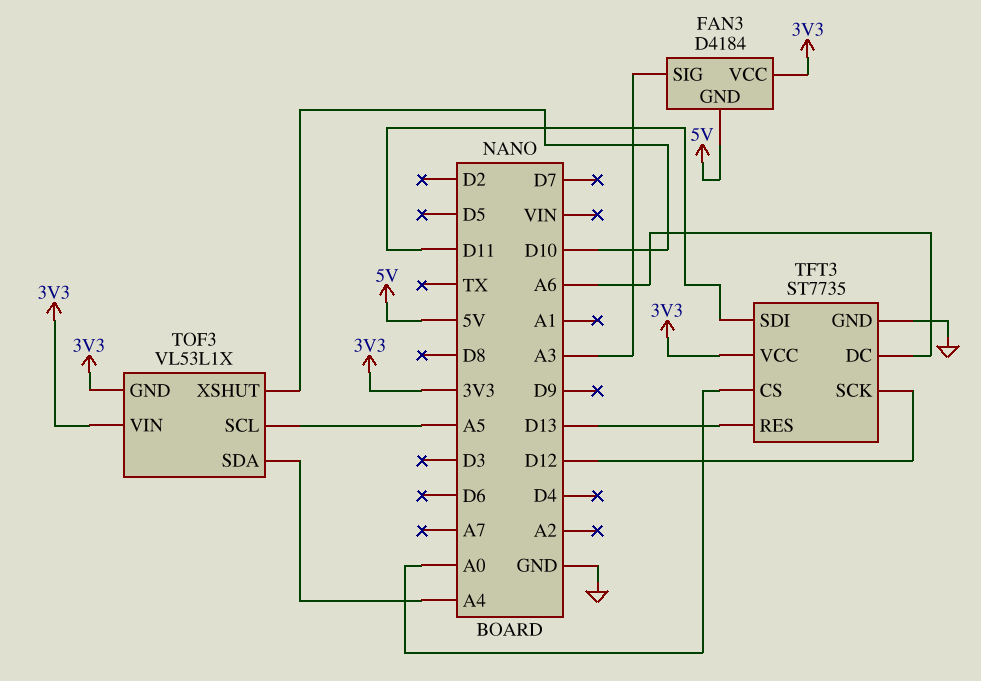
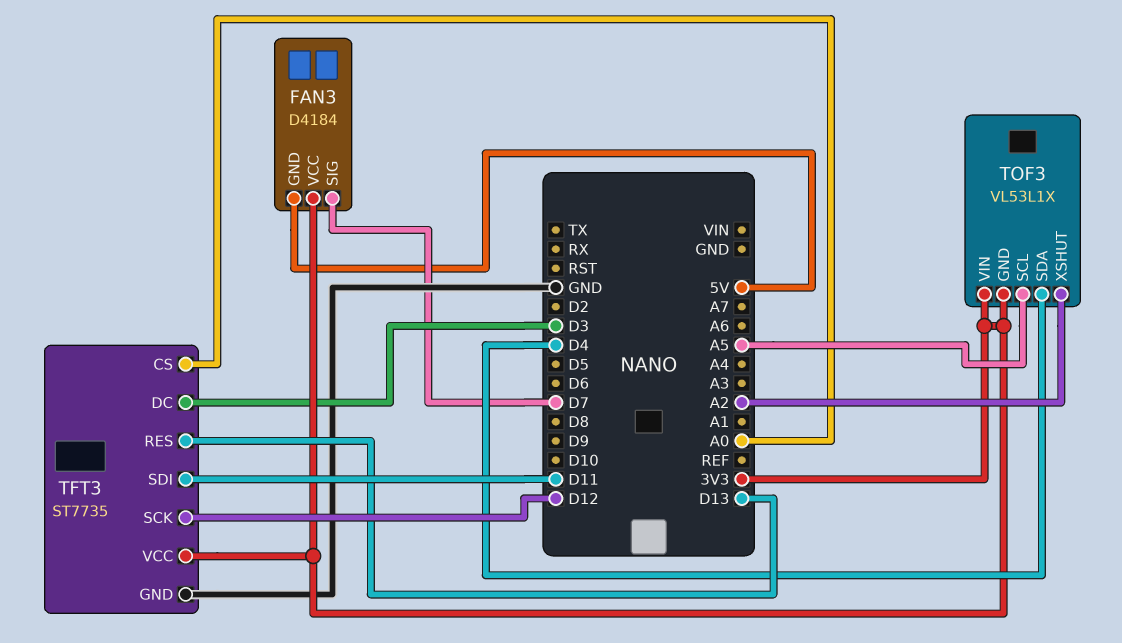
FAN3 pin SIG: A3 -> D7
TFT3 pin DC: A6 -> D3
TOF3 pin SDA: A4 -> D4
TOF3 pin XSHUT: D10 -> A2

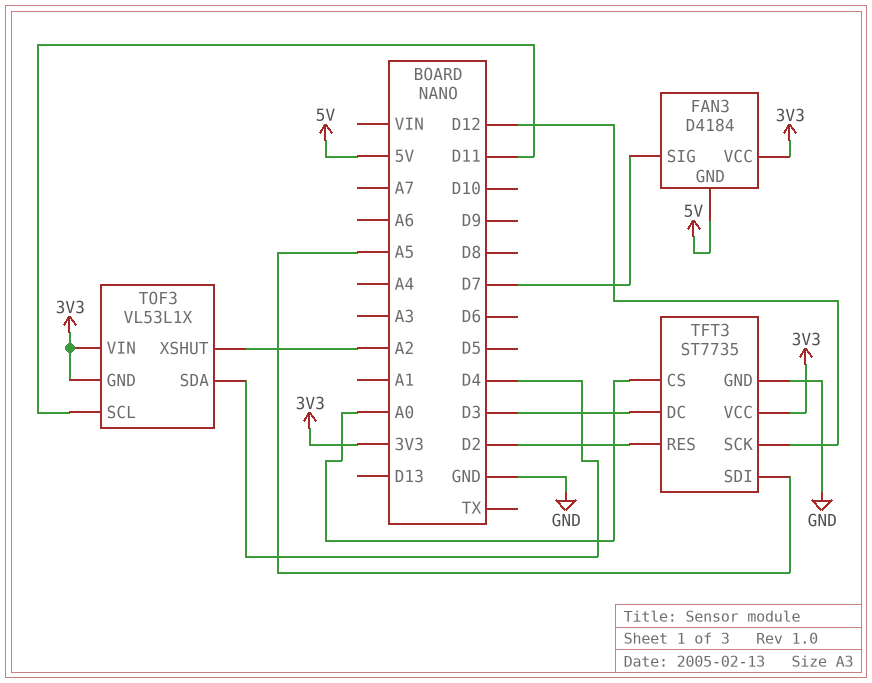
TFT3 pin RES: D13 -> D2
TFT3 pin SDI: D11 -> A5
TOF3 pin SCL: A5 -> D11

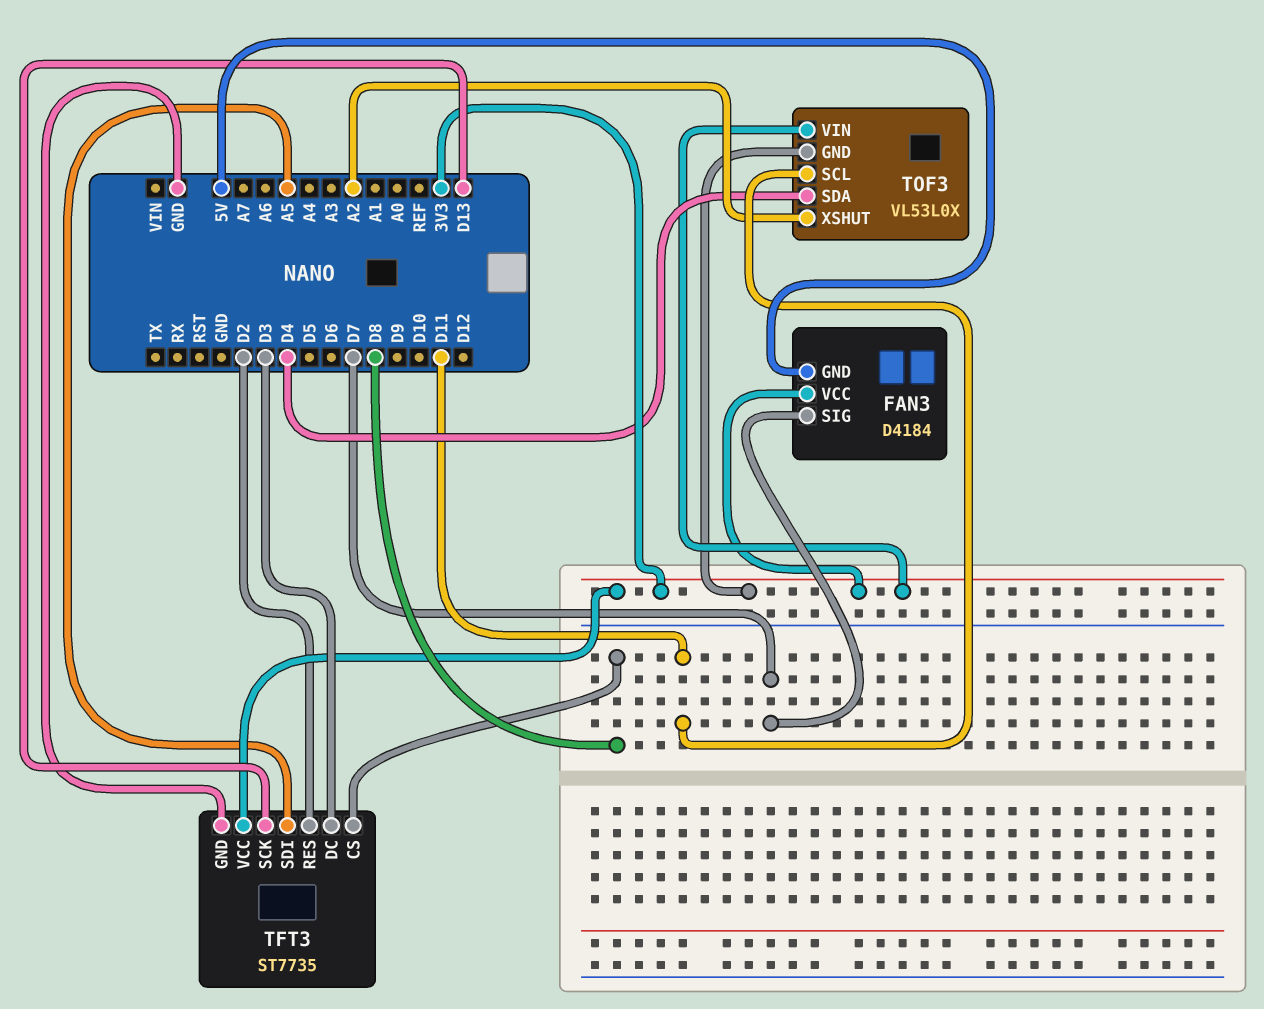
TFT3 pin CS: A0 -> D8
TFT3 pin SCK: D12 -> D13
TOF3: VL53L1X -> VL53L0X

